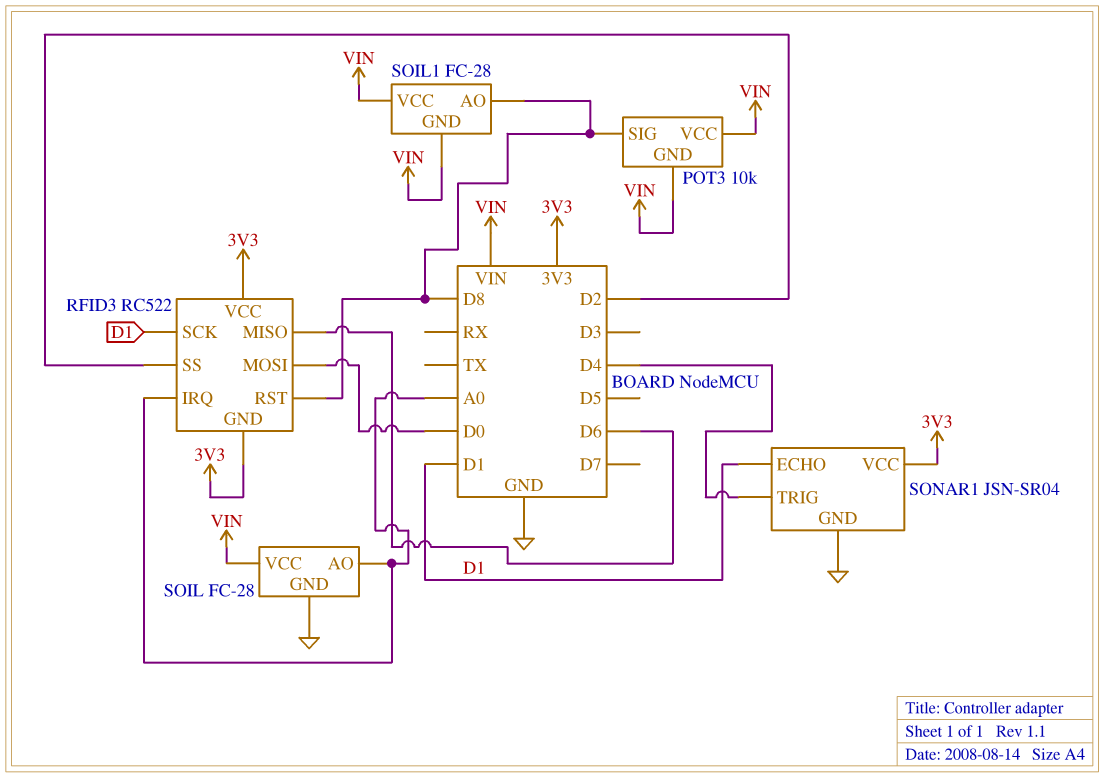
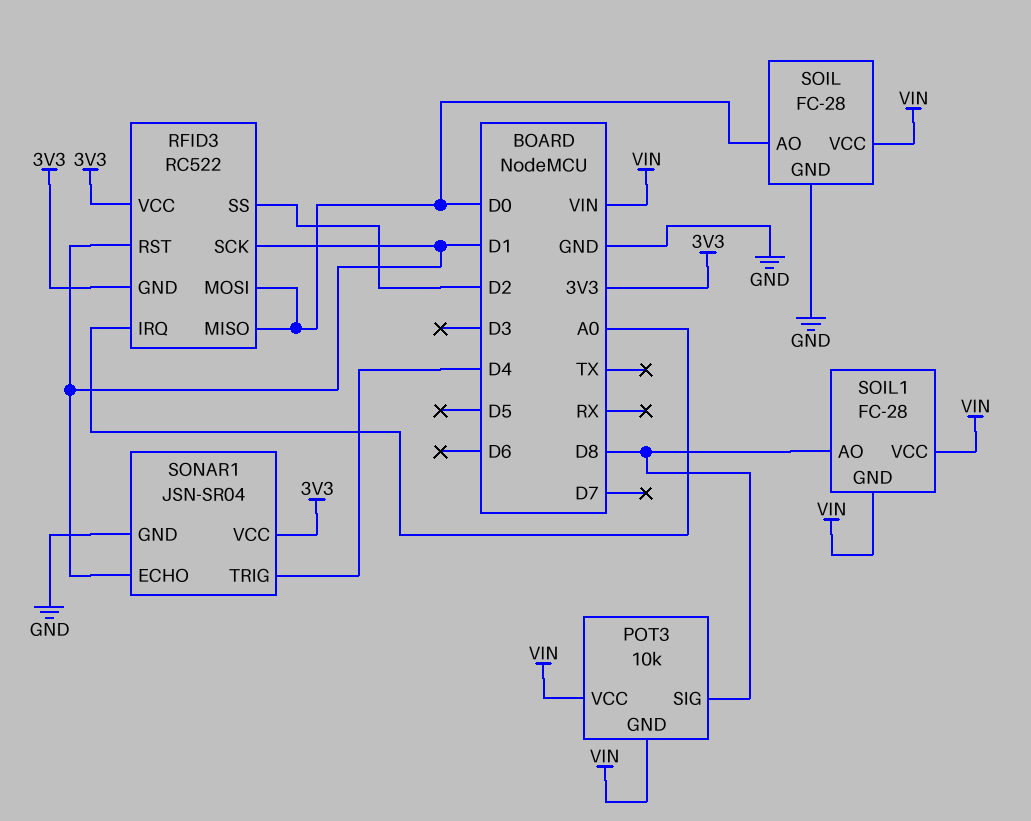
RFID3 pin MISO: D6 -> D0
RFID3 pin RST: D8 -> D1
SOIL pin AO: A0 -> D0

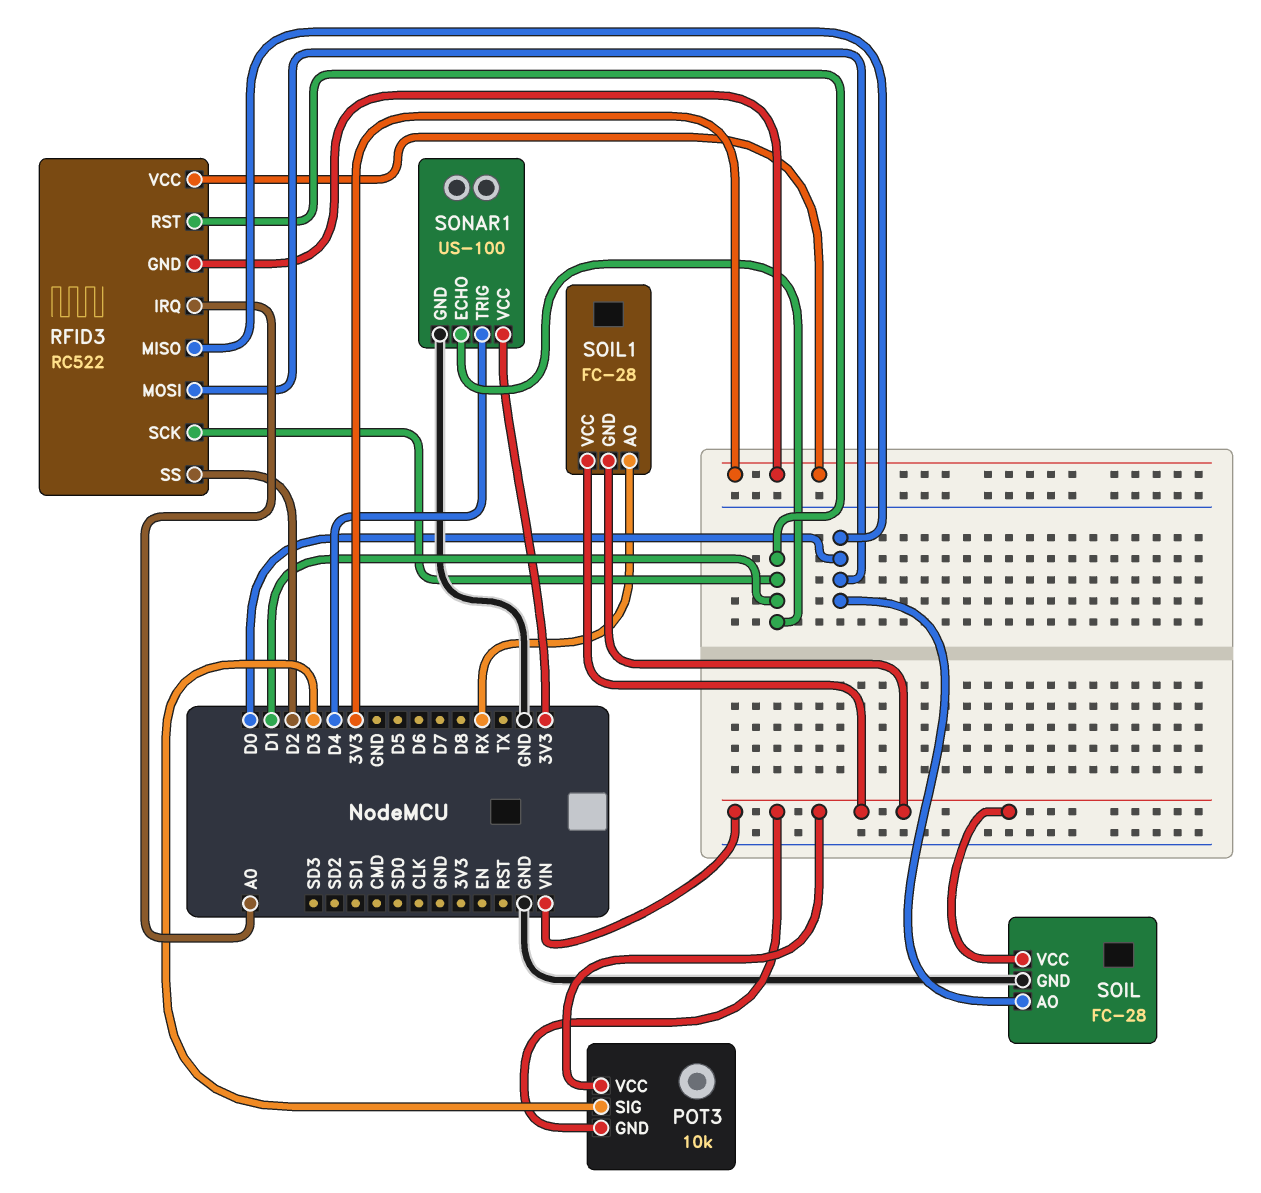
POT3 pin SIG: D8 -> D3
SOIL1 pin AO: D8 -> RX
SONAR1: JSN-SR04 -> US-100

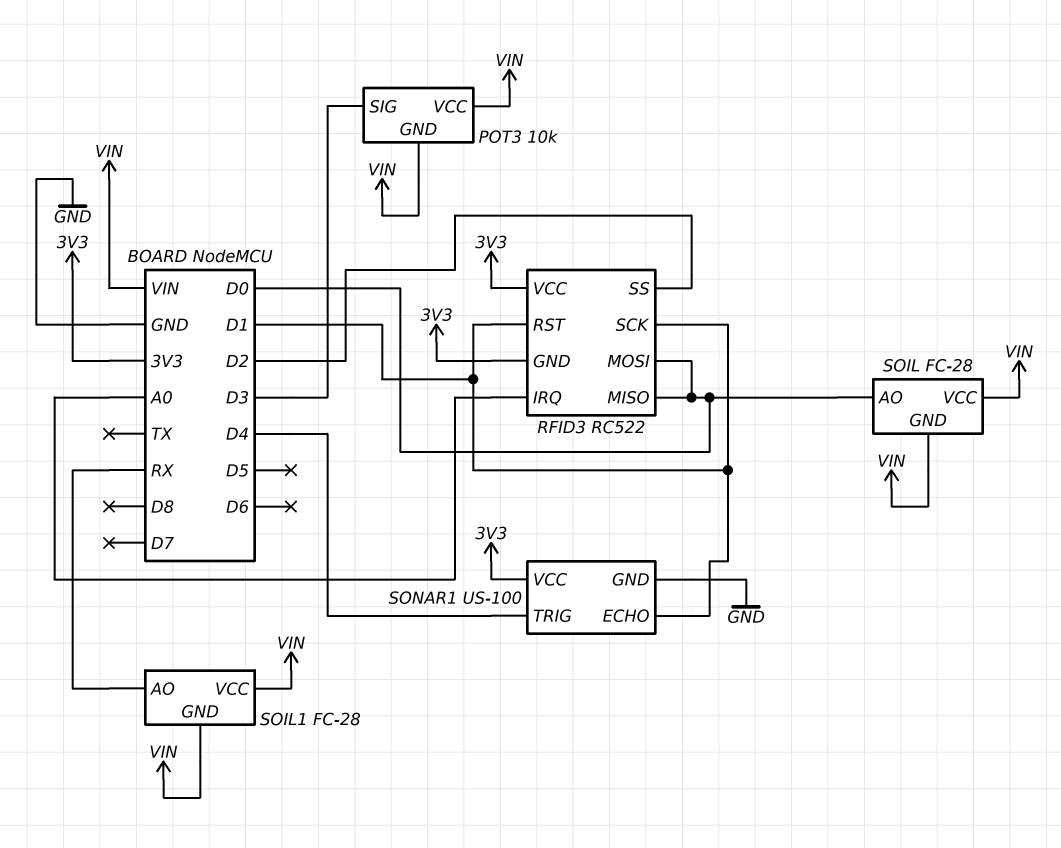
SOIL pin GND: GND -> VIN

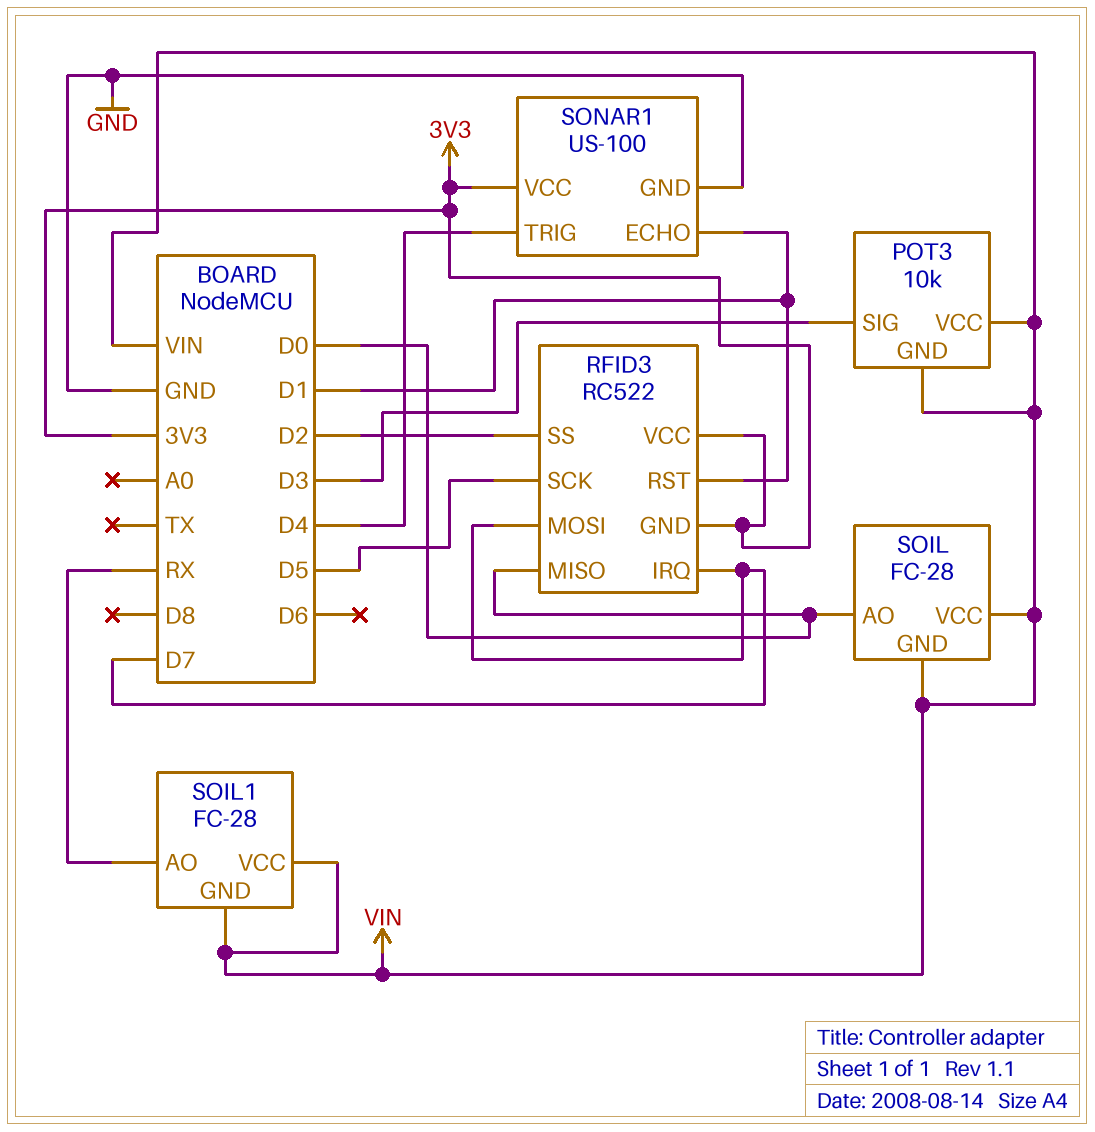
RFID3 pin IRQ: A0 -> D7
RFID3 pin MOSI: D0 -> D7
RFID3 pin SCK: D1 -> D5

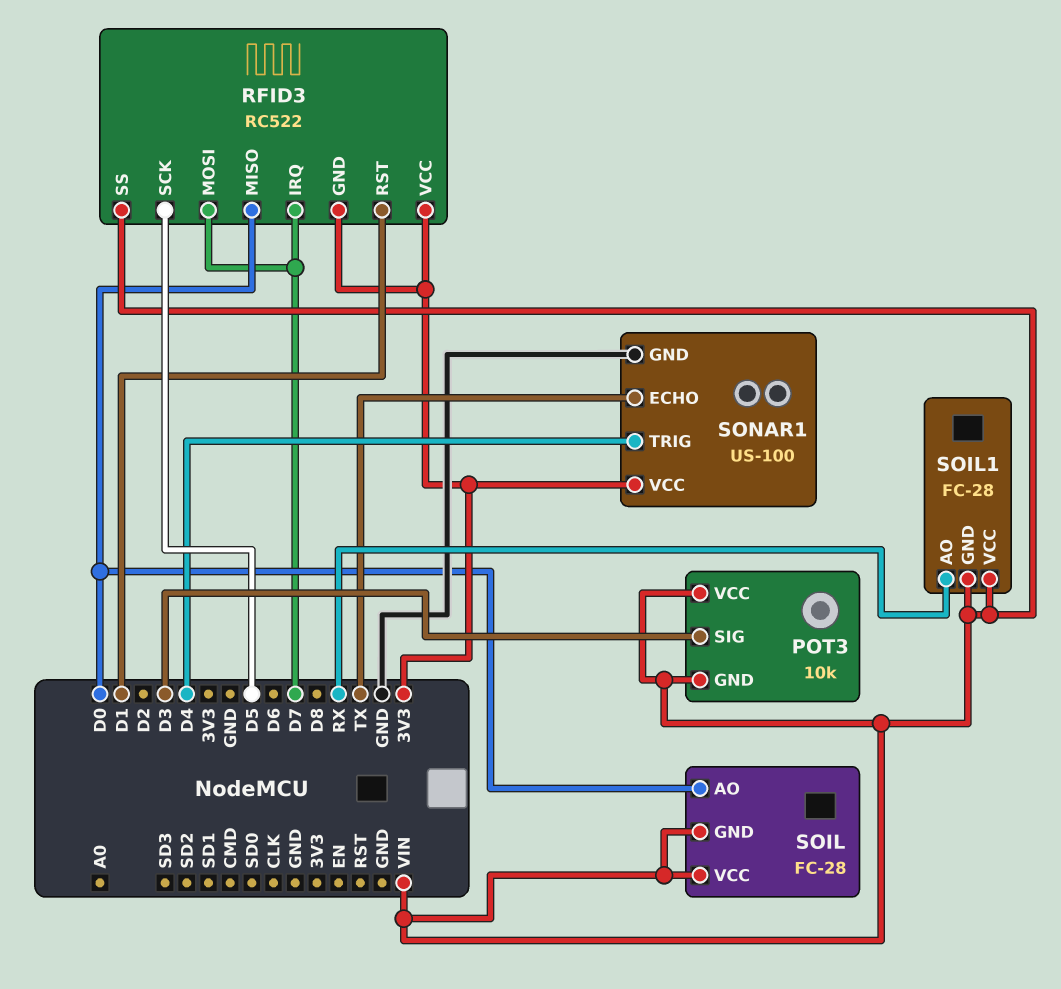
RFID3 pin SS: D2 -> VIN
SONAR1 pin ECHO: D1 -> TX

